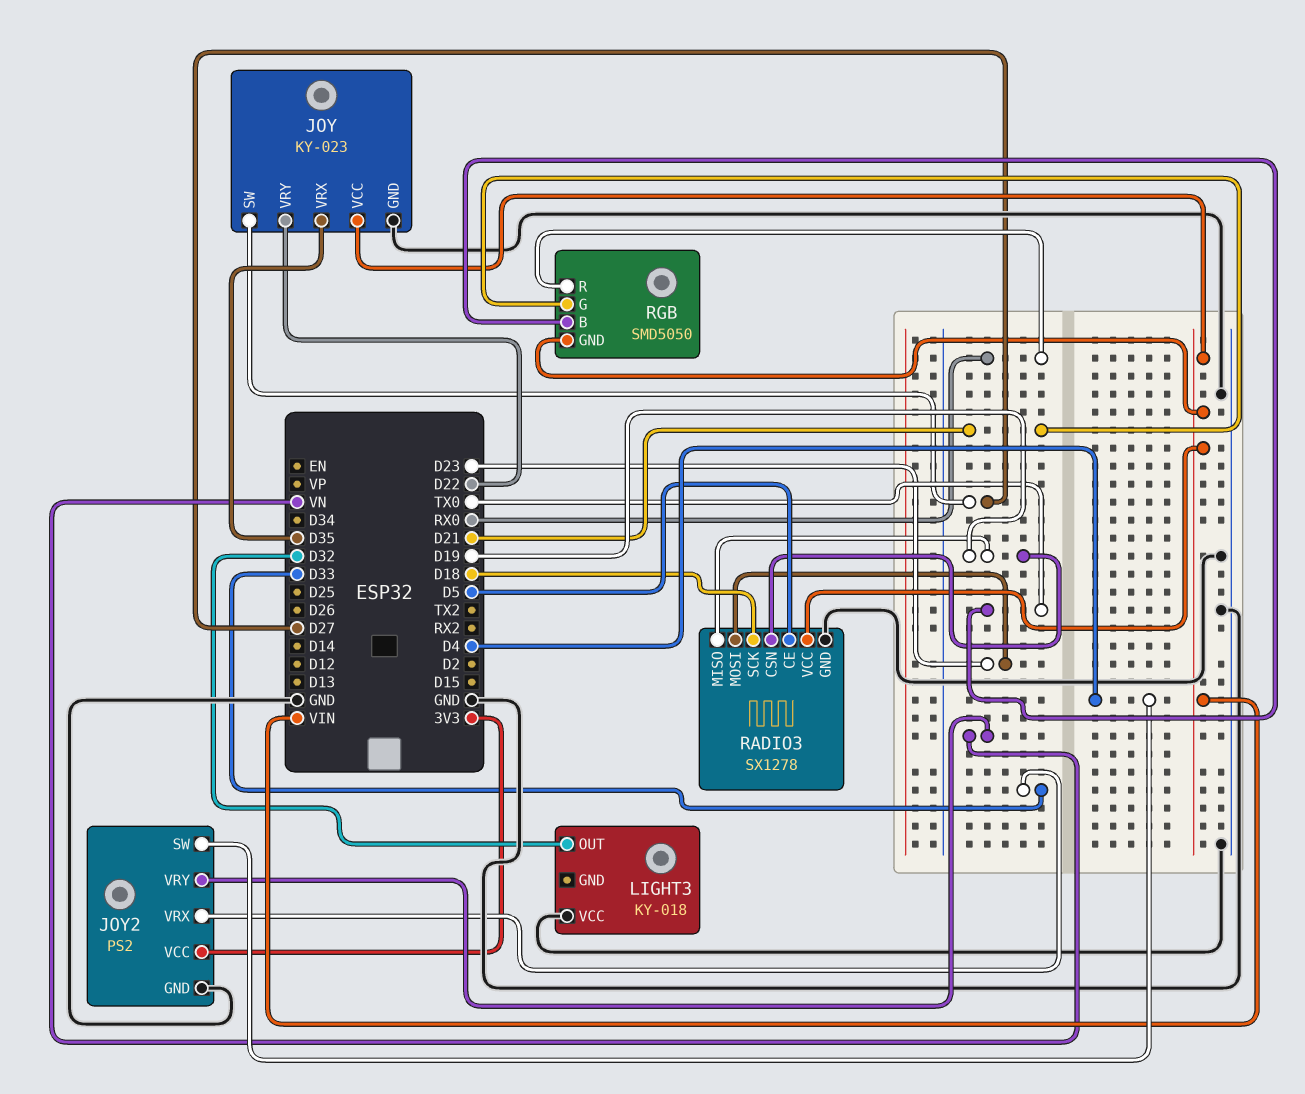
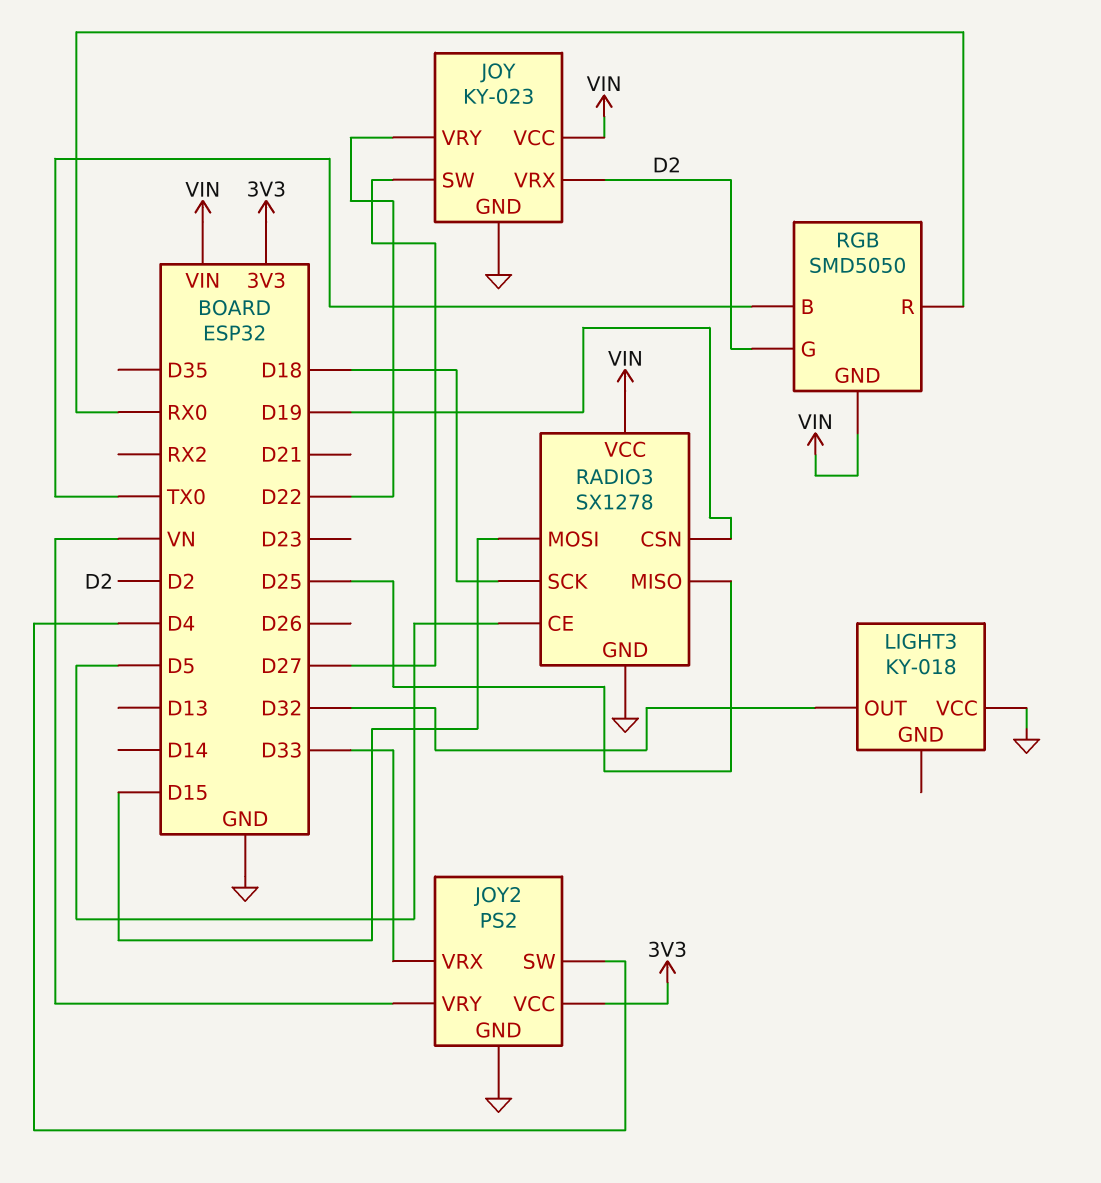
JOY pin VRX: D35 -> D2
RADIO3 pin MISO: D19 -> D25
RADIO3 pin MOSI: D23 -> D15
RGB pin G: D21 -> D2

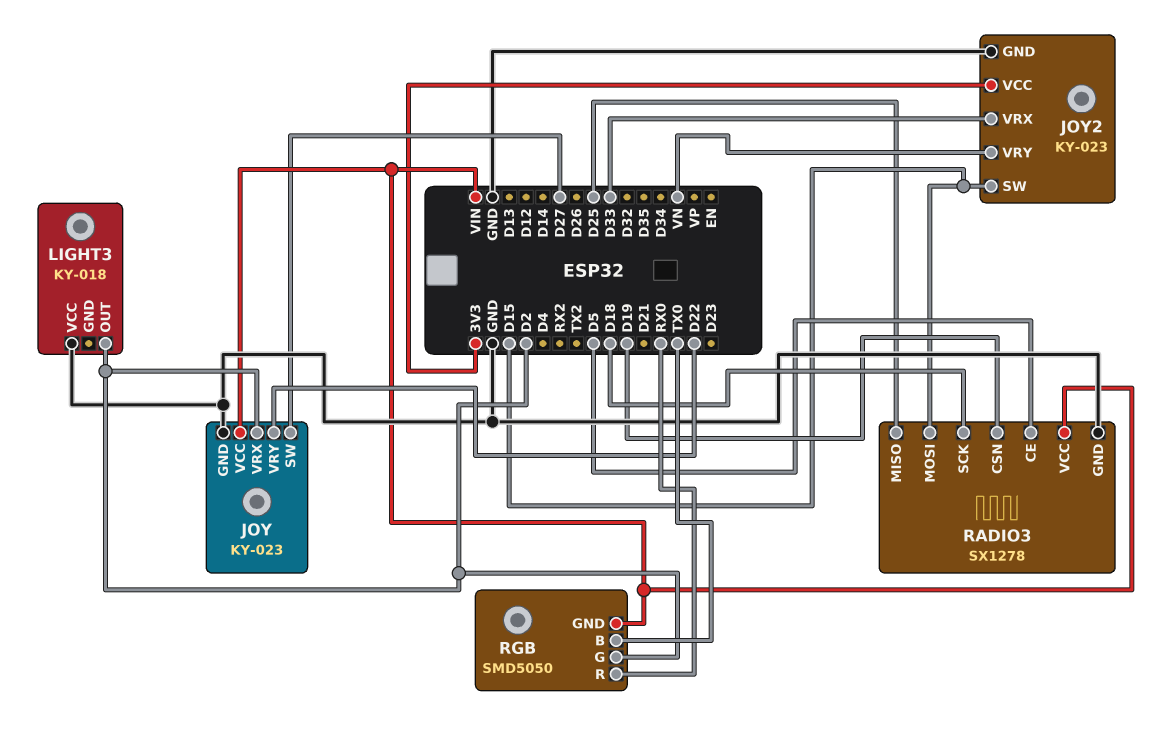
JOY2: PS2 -> KY-023
JOY2 pin SW: D4 -> D15
LIGHT3 pin OUT: D32 -> D2

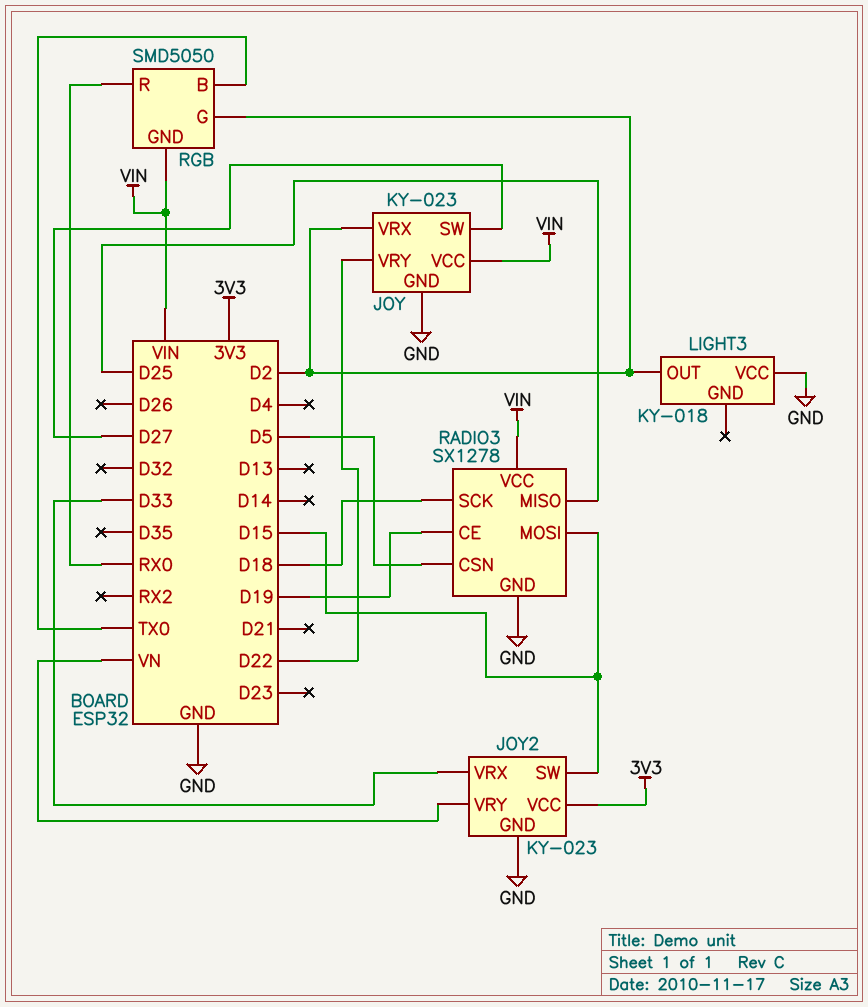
RADIO3 pin CE: D5 -> D19
RADIO3 pin CSN: D19 -> D5

